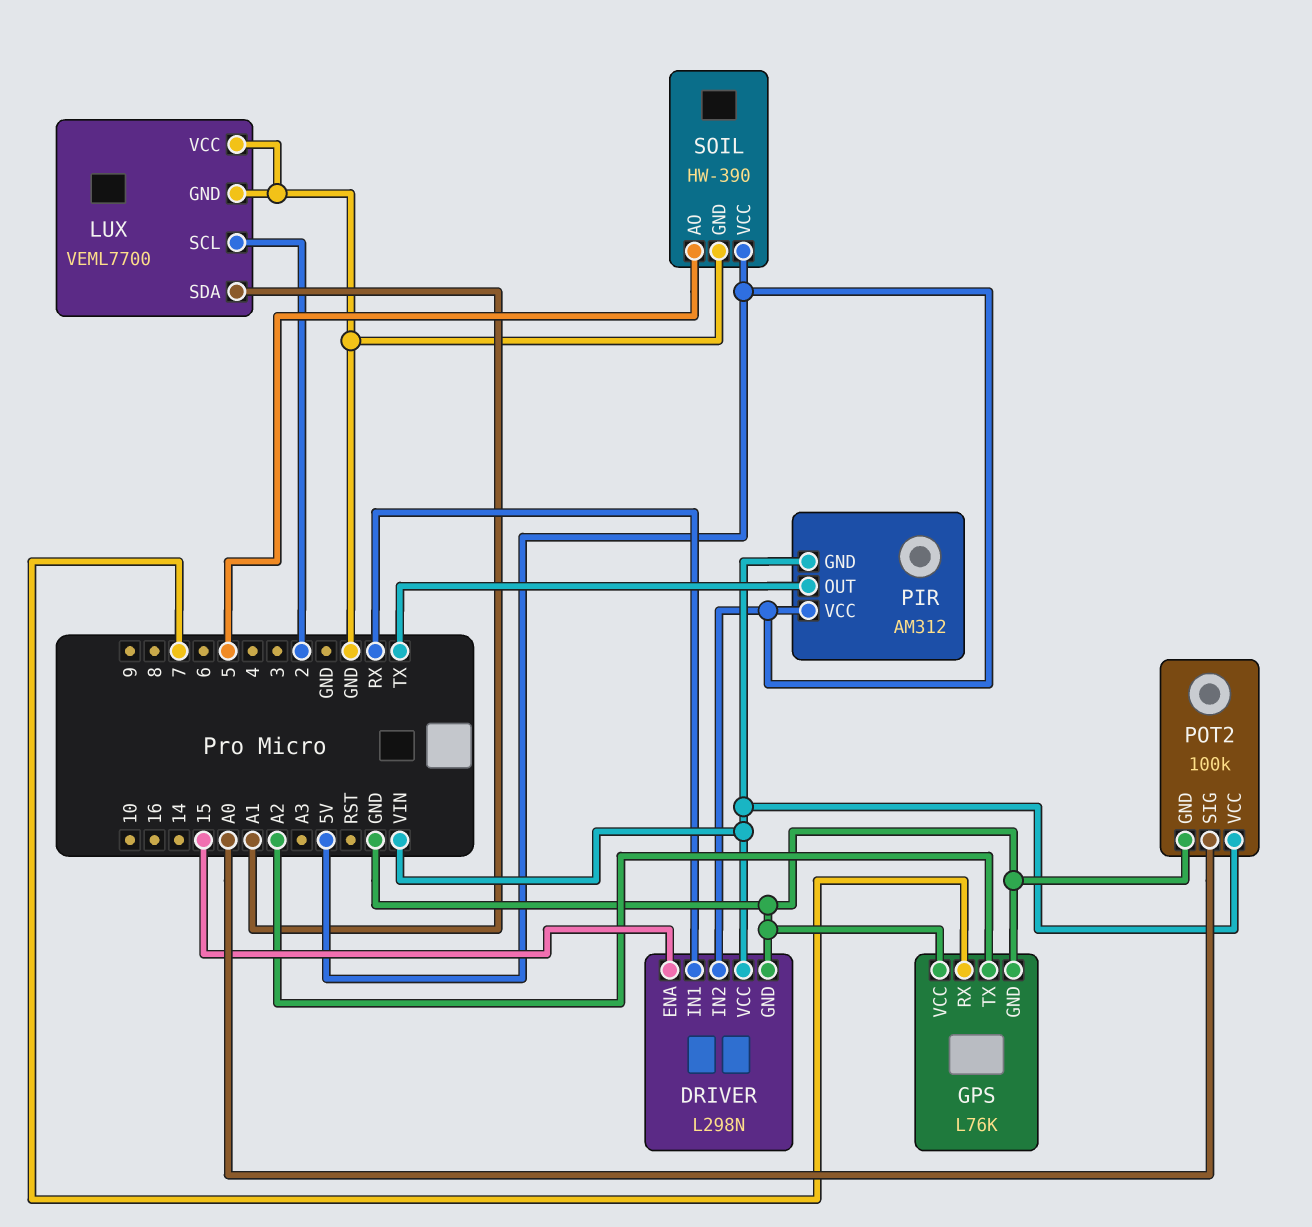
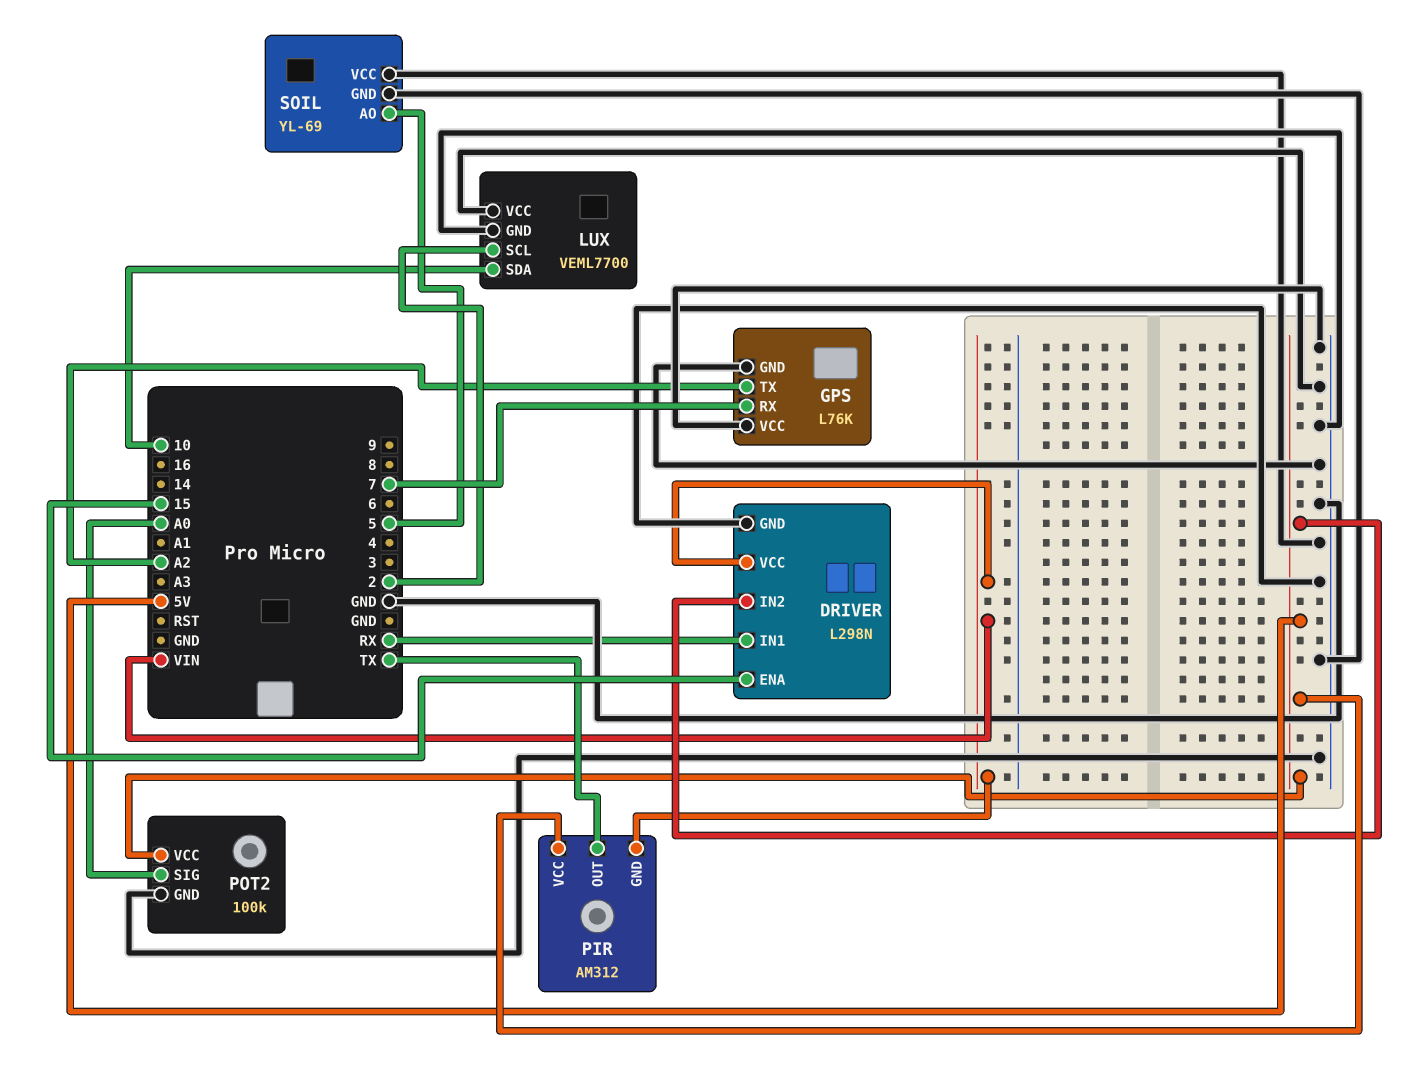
LUX pin SDA: A1 -> 10
POT2 pin VCC: VIN -> 5V
SOIL: HW-390 -> YL-69
SOIL pin VCC: 5V -> GND

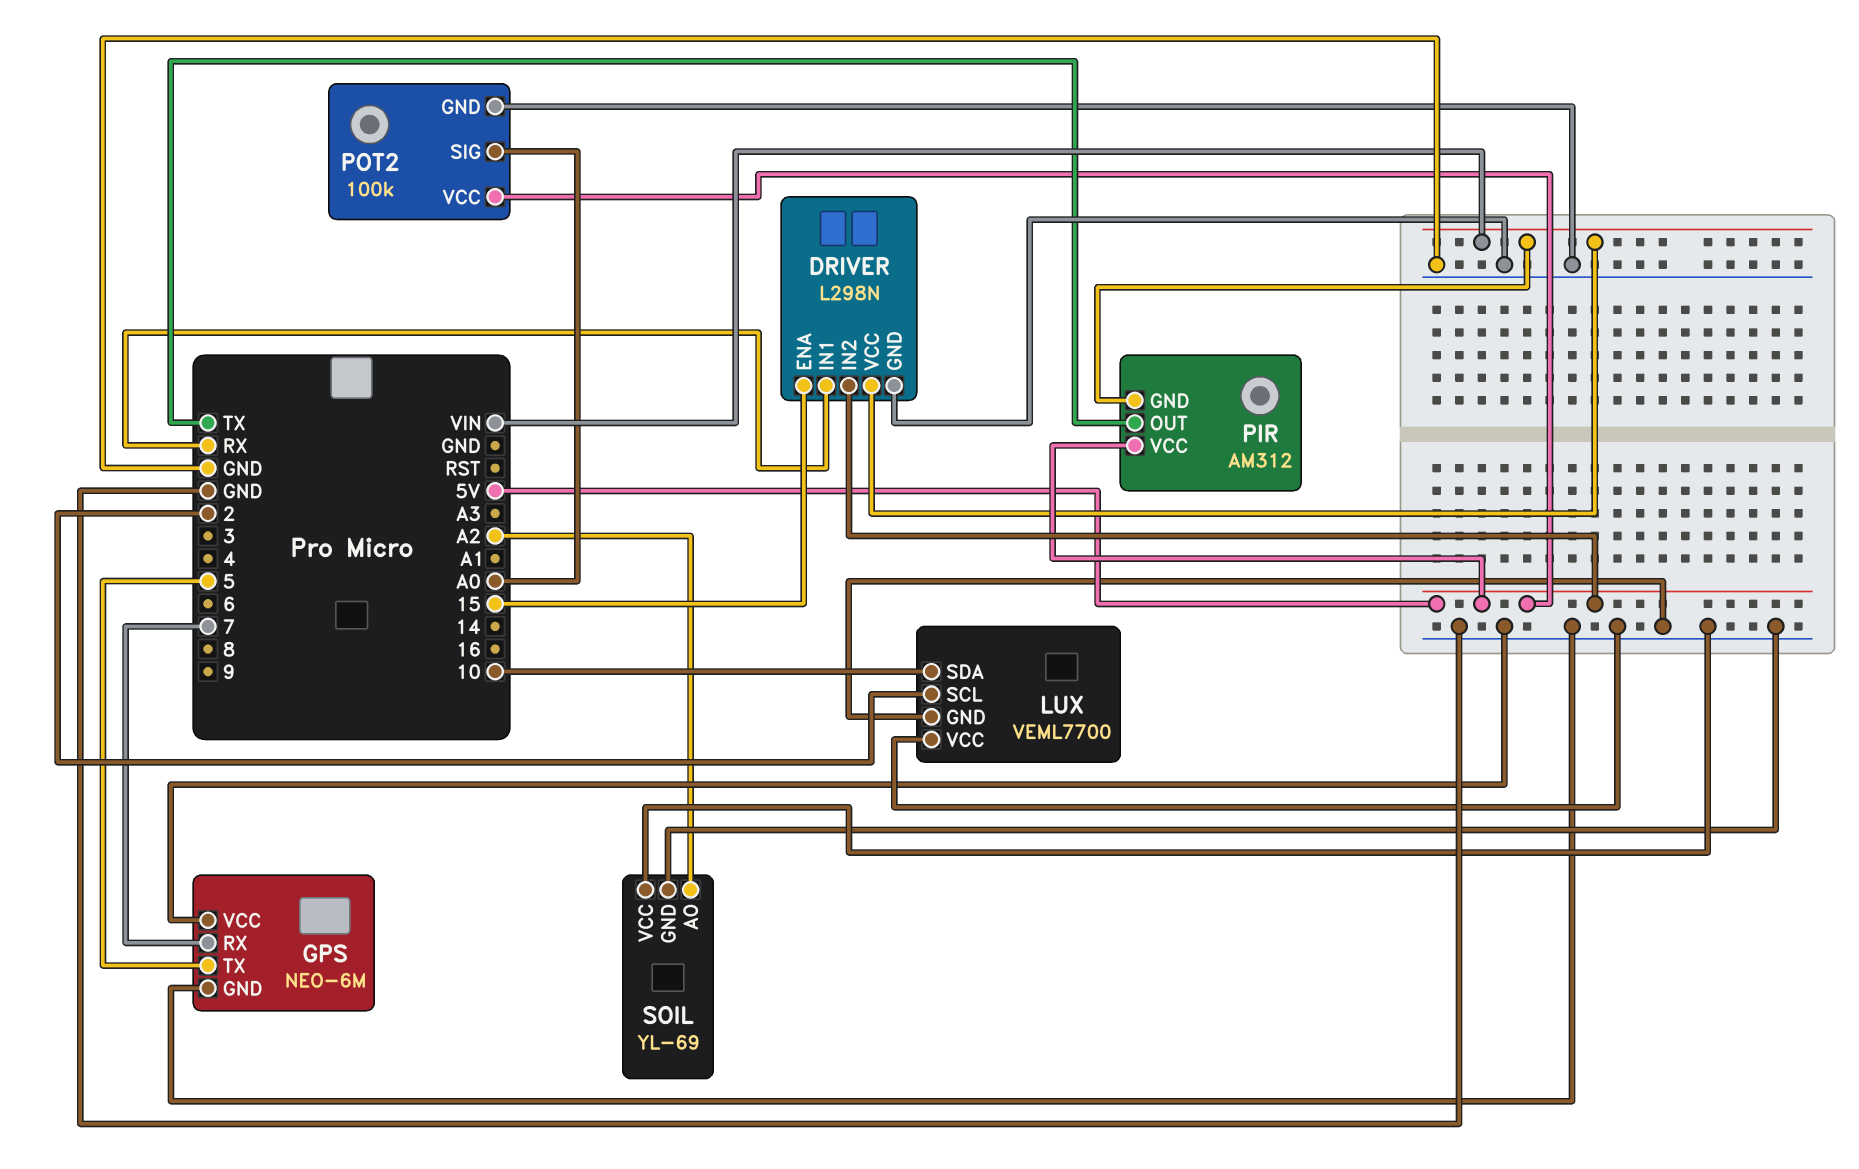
GPS: L76K -> NEO-6M
GPS pin TX: A2 -> 5
SOIL pin AO: 5 -> A2

